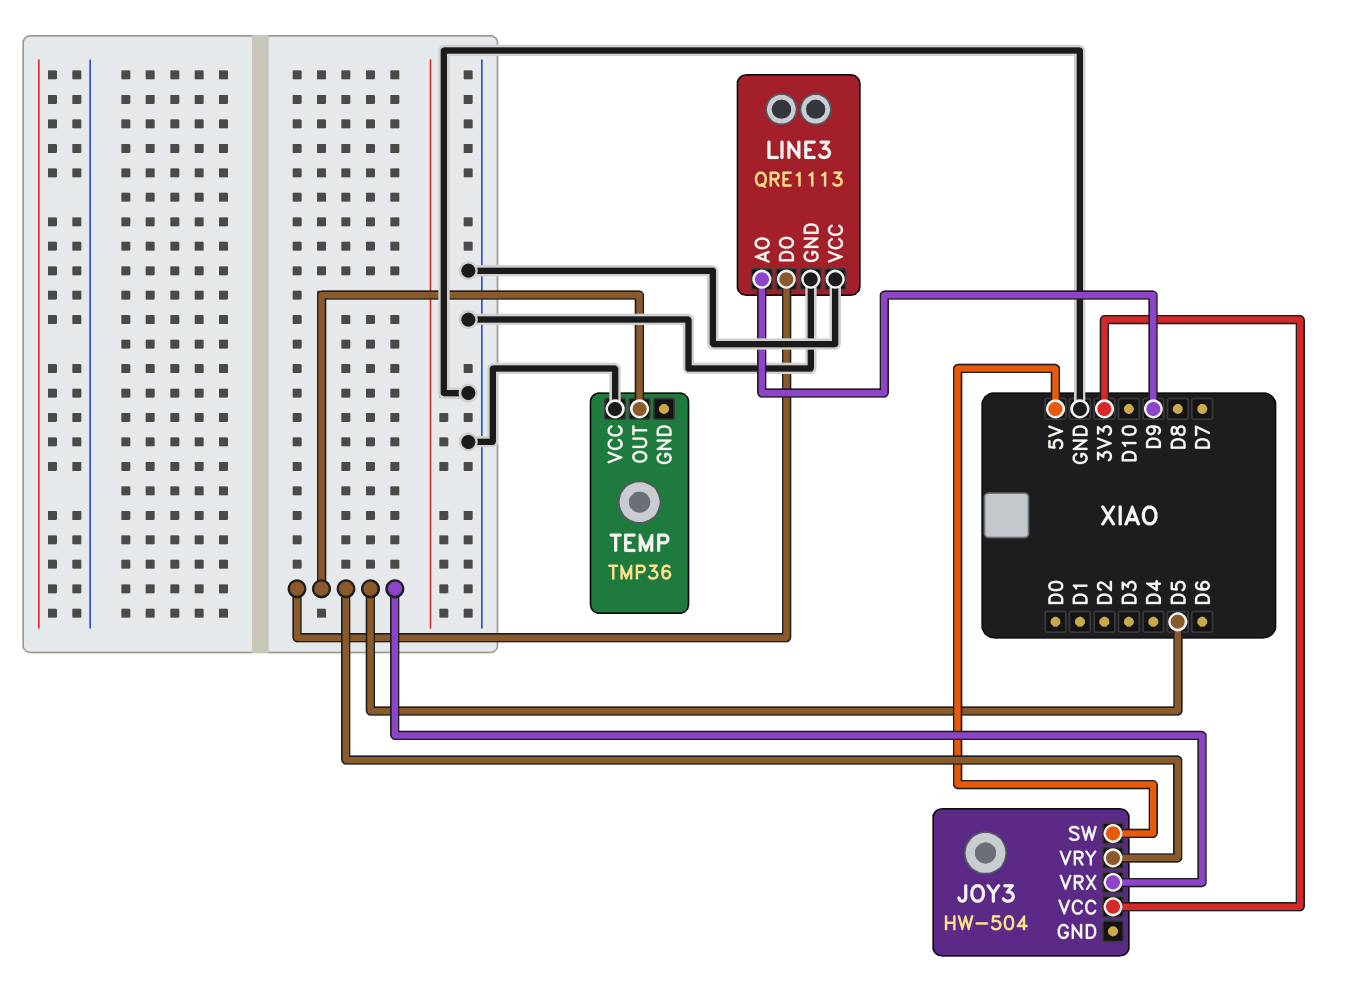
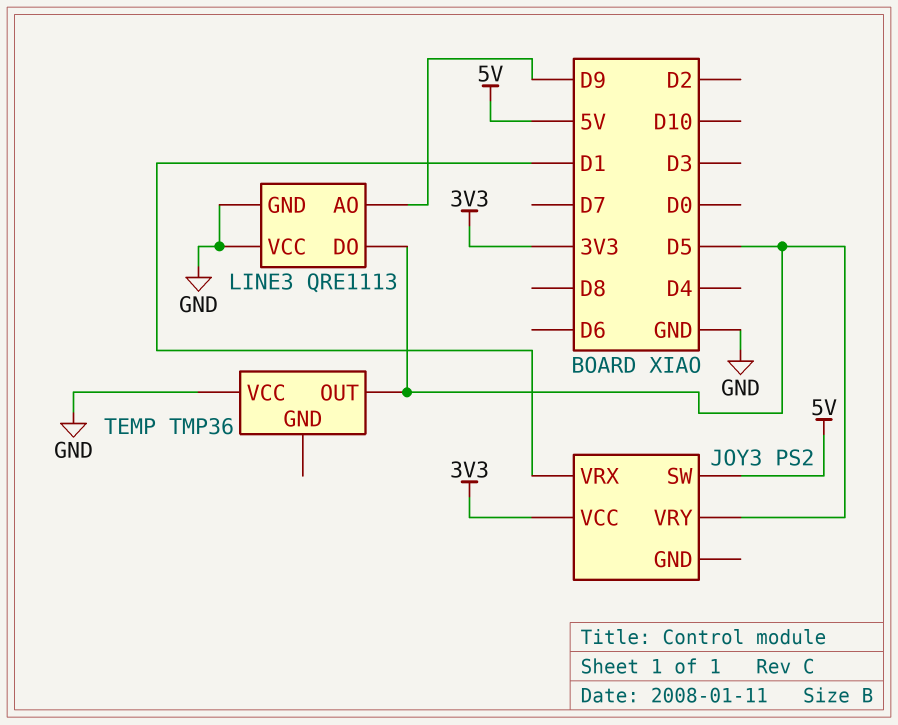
JOY3: HW-504 -> PS2
JOY3 pin VRX: D5 -> D1

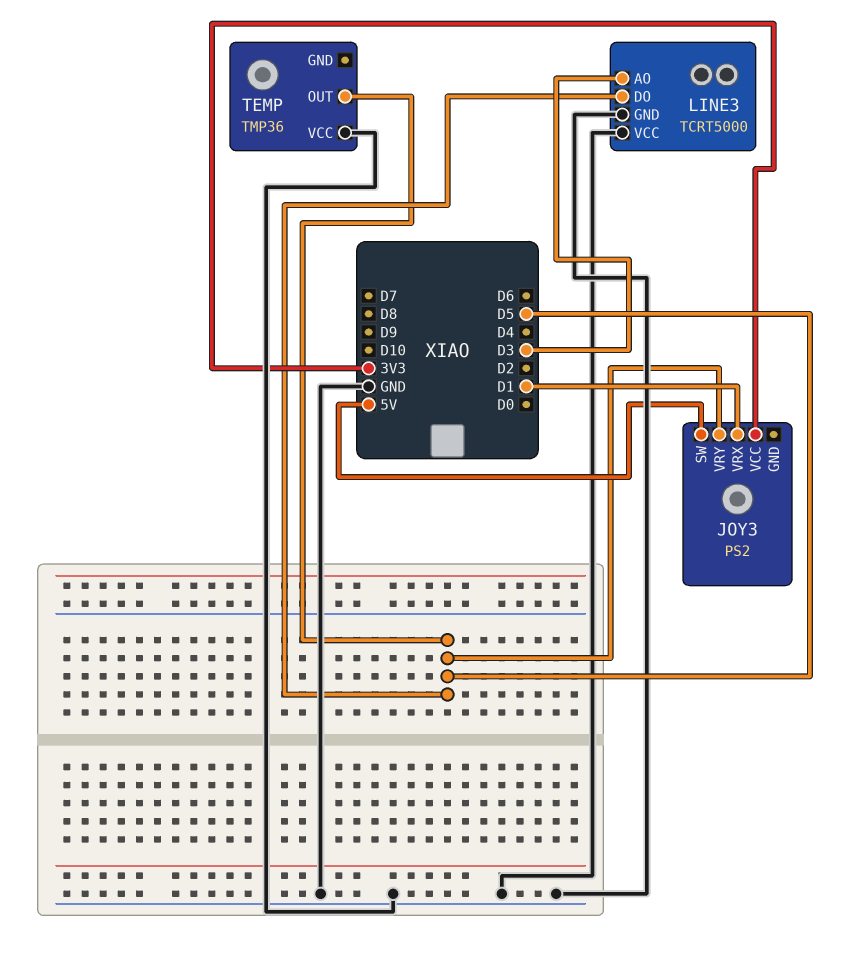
LINE3: QRE1113 -> TCRT5000
LINE3 pin AO: D9 -> D3

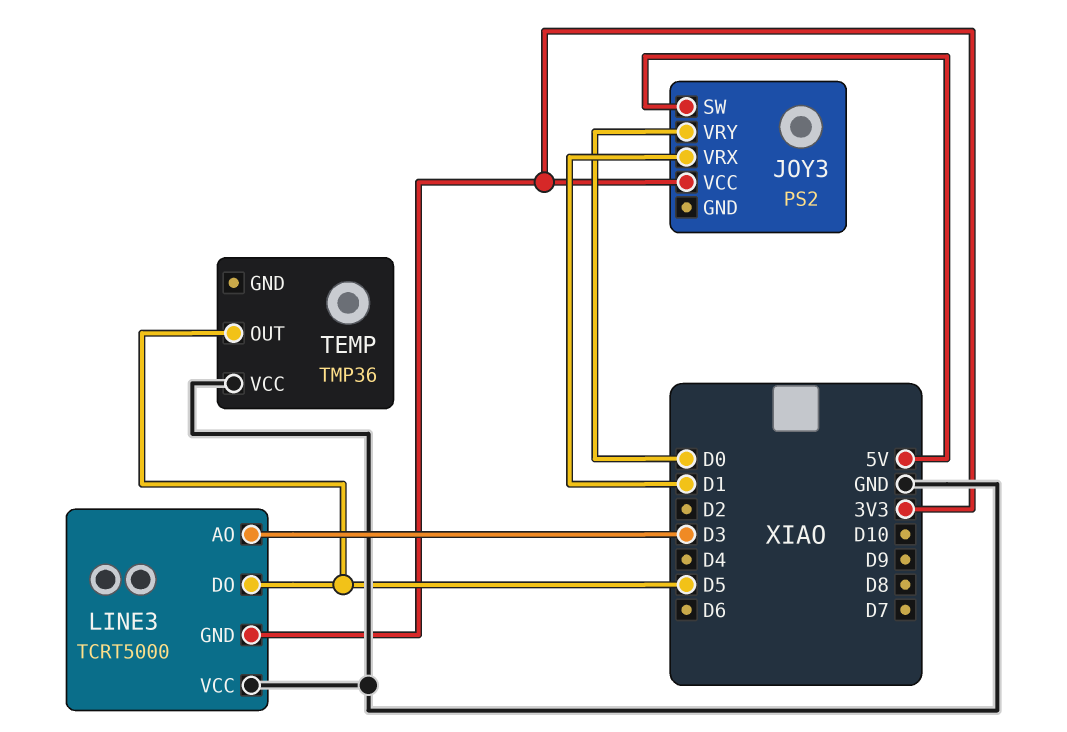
JOY3 pin VRY: D5 -> D0
LINE3 pin GND: GND -> 3V3

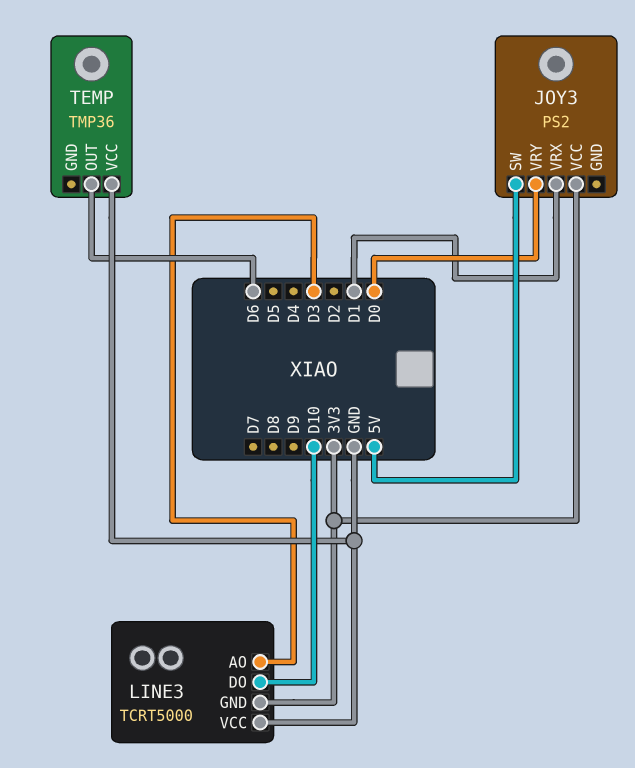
LINE3 pin DO: D5 -> D10
TEMP pin OUT: D5 -> D6

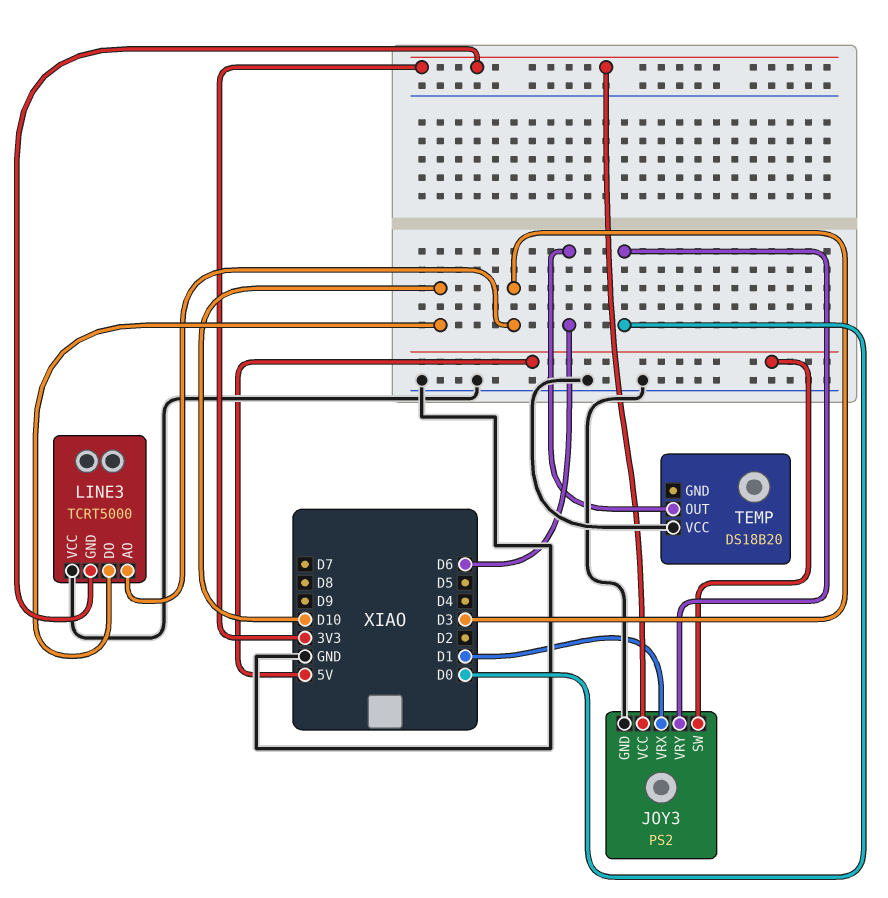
JOY3 pin GND: none -> GND
TEMP: TMP36 -> DS18B20

